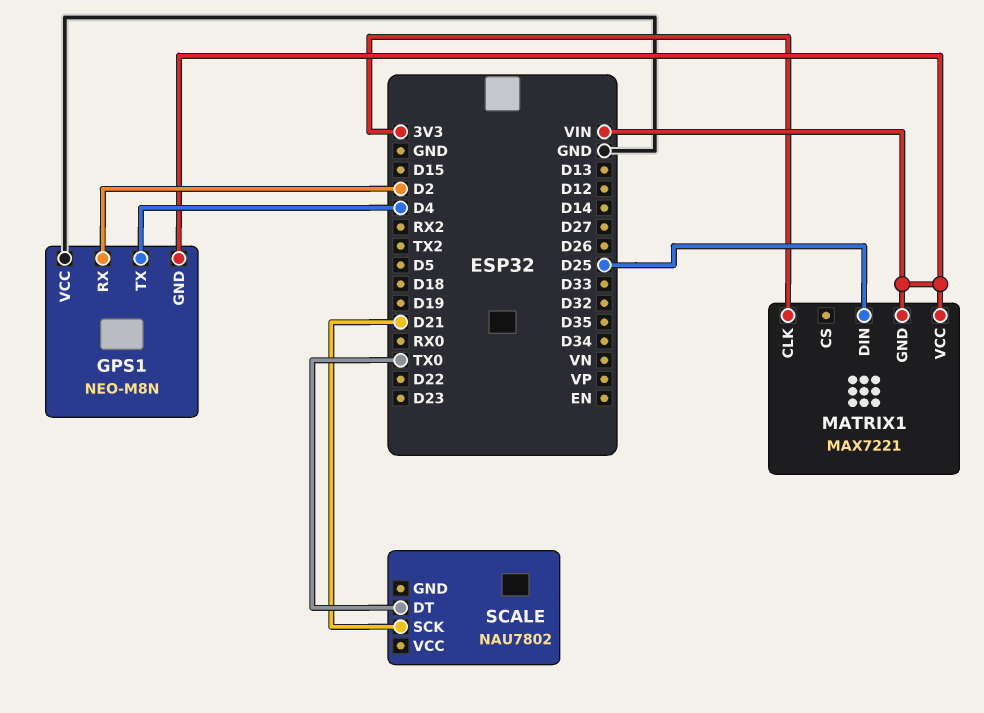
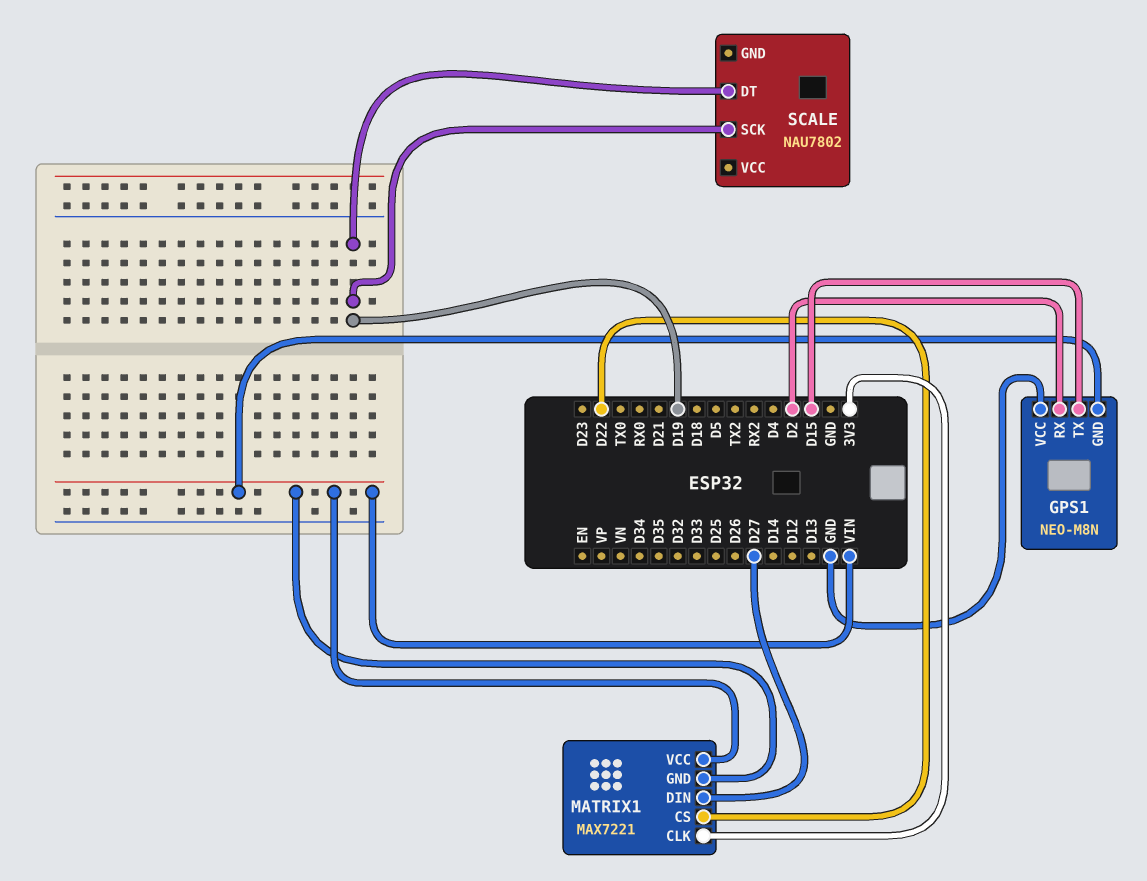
GPS1 pin TX: D4 -> D15
MATRIX1 pin CS: none -> D22
MATRIX1 pin DIN: D25 -> D27
SCALE pin DT: TX0 -> D19
SCALE pin SCK: D21 -> D19

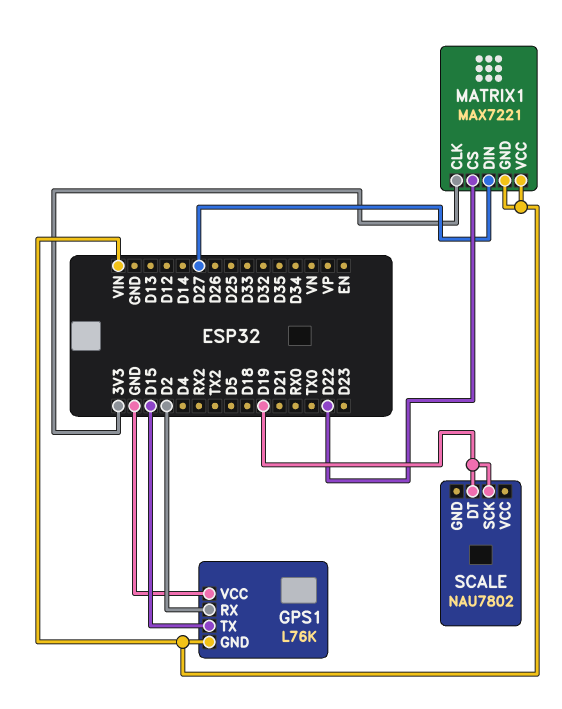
GPS1: NEO-M8N -> L76K

